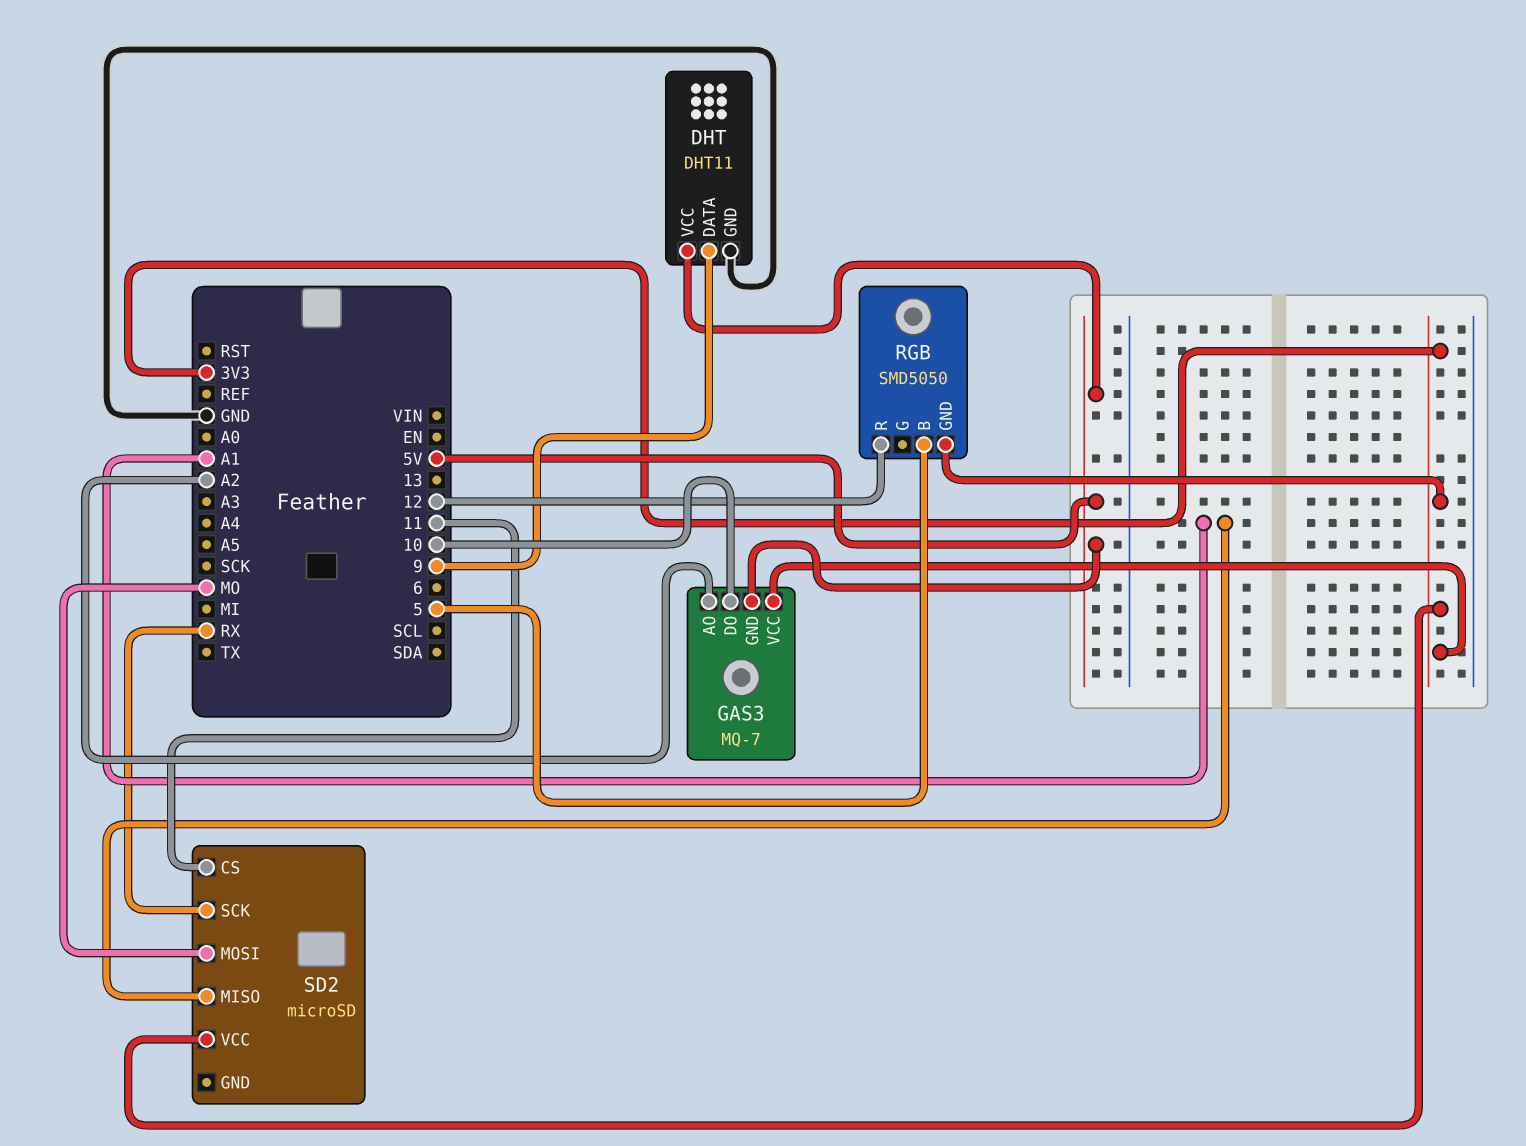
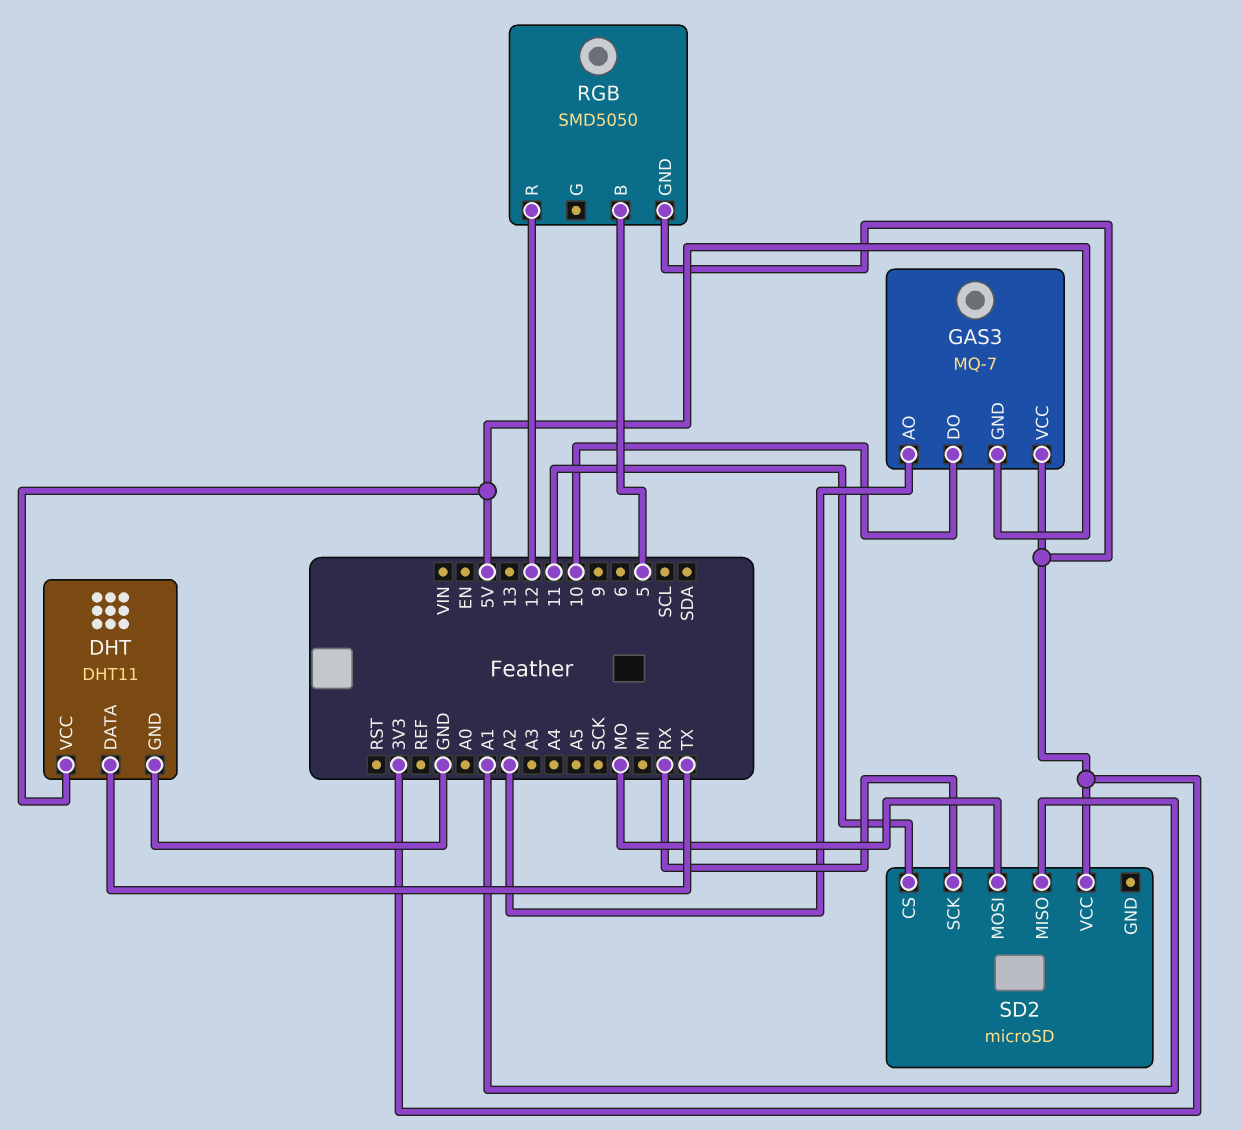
DHT pin DATA: 9 -> TX

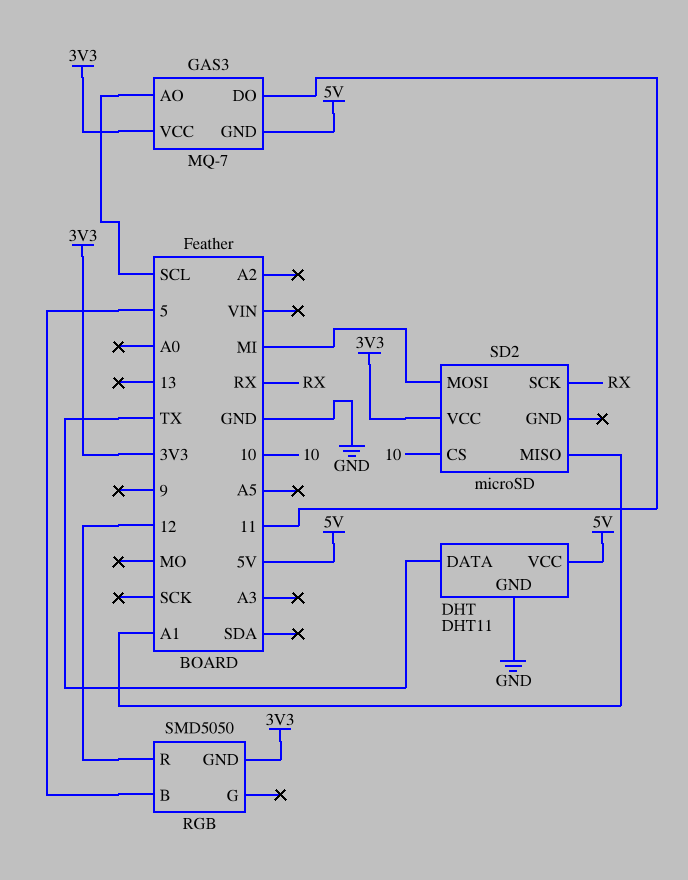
GAS3 pin AO: A2 -> SCL
GAS3 pin DO: 10 -> 11
SD2 pin CS: 11 -> 10
SD2 pin MOSI: MO -> MI

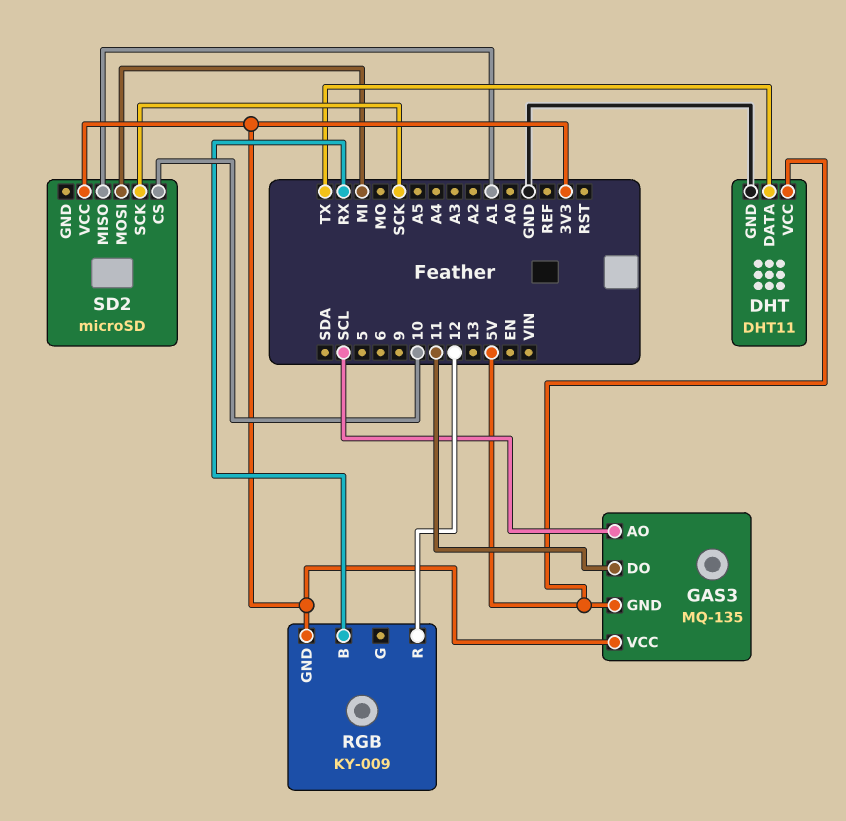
GAS3: MQ-7 -> MQ-135
RGB: SMD5050 -> KY-009
RGB pin B: 5 -> RX
SD2 pin SCK: RX -> SCK

